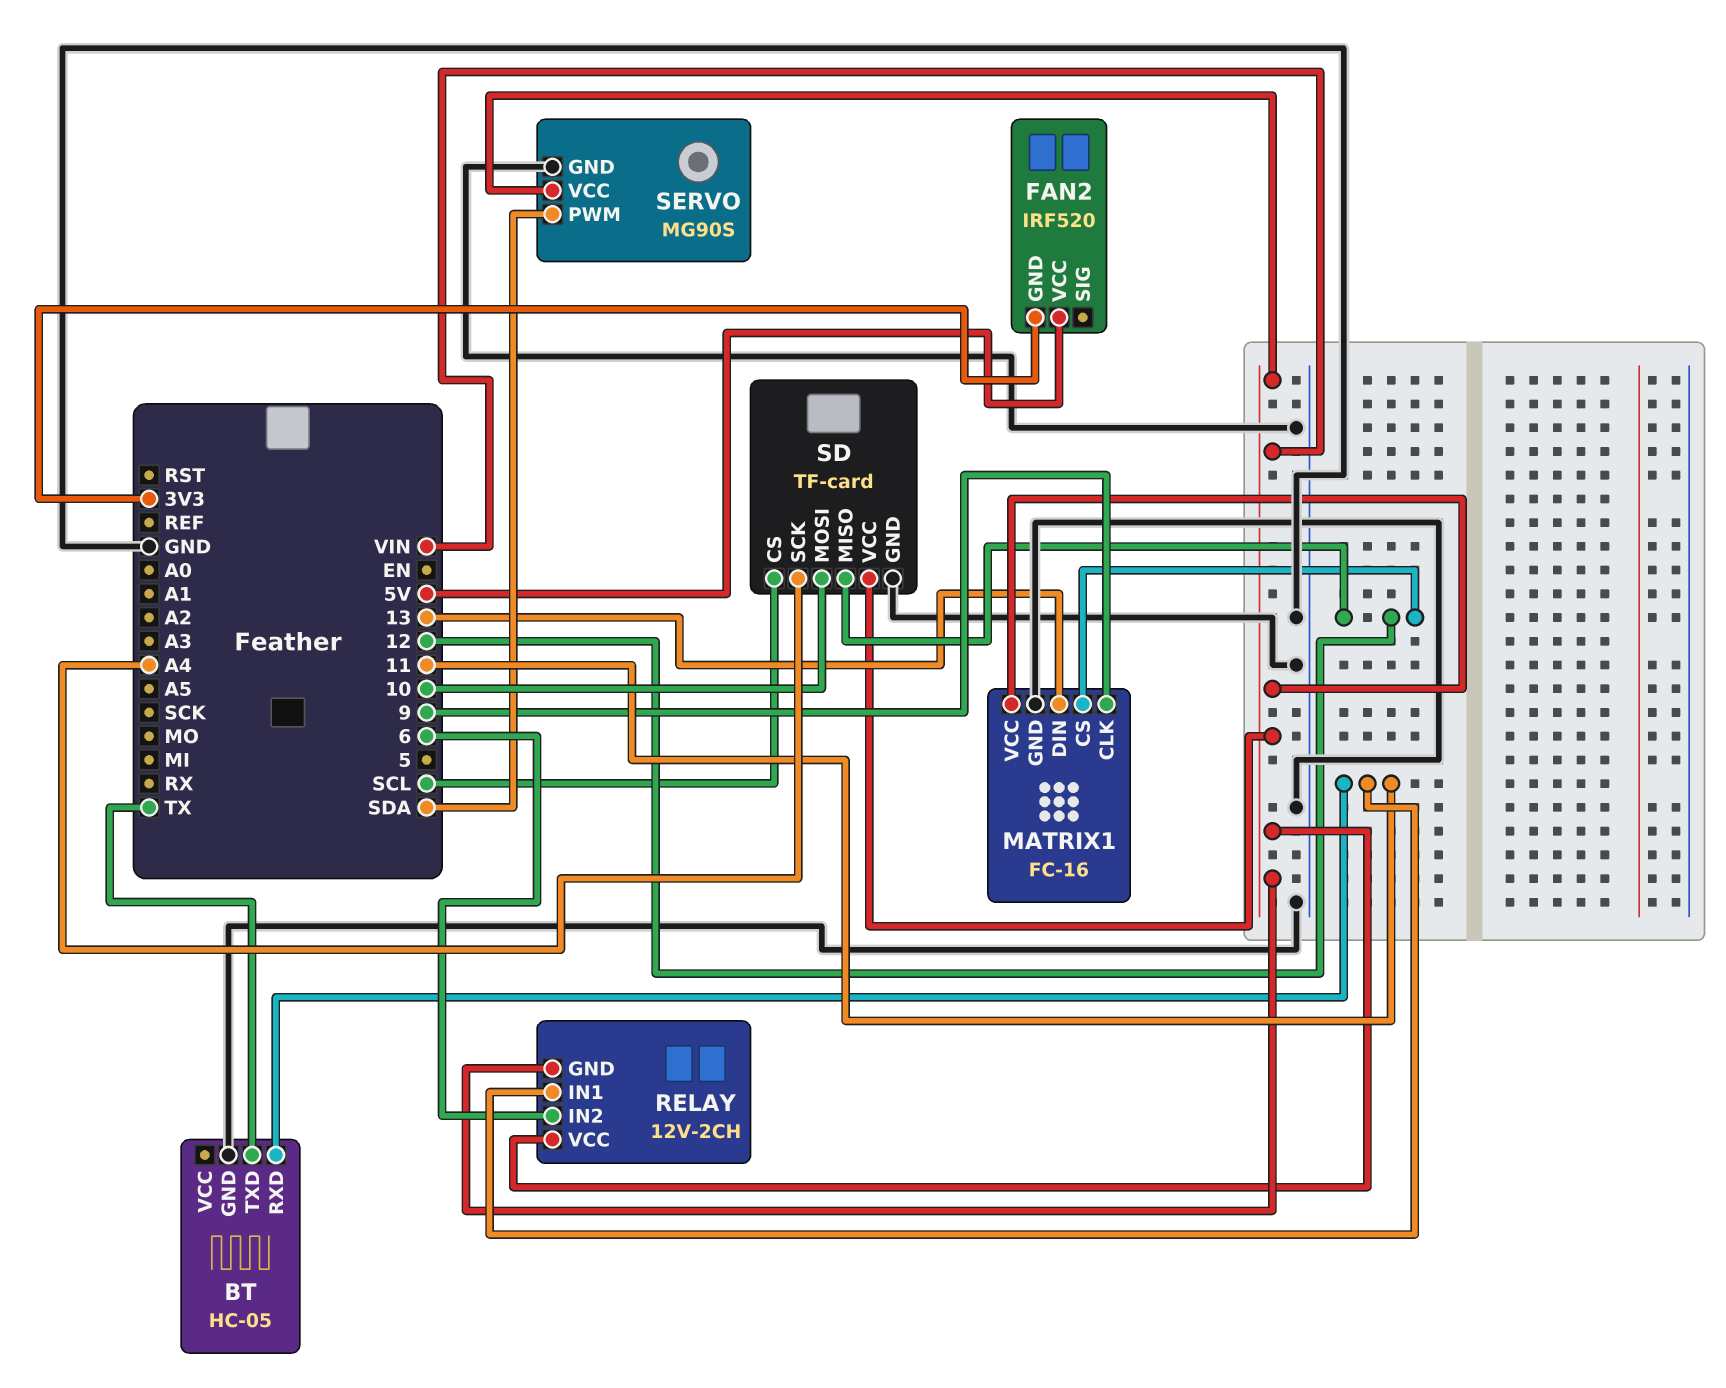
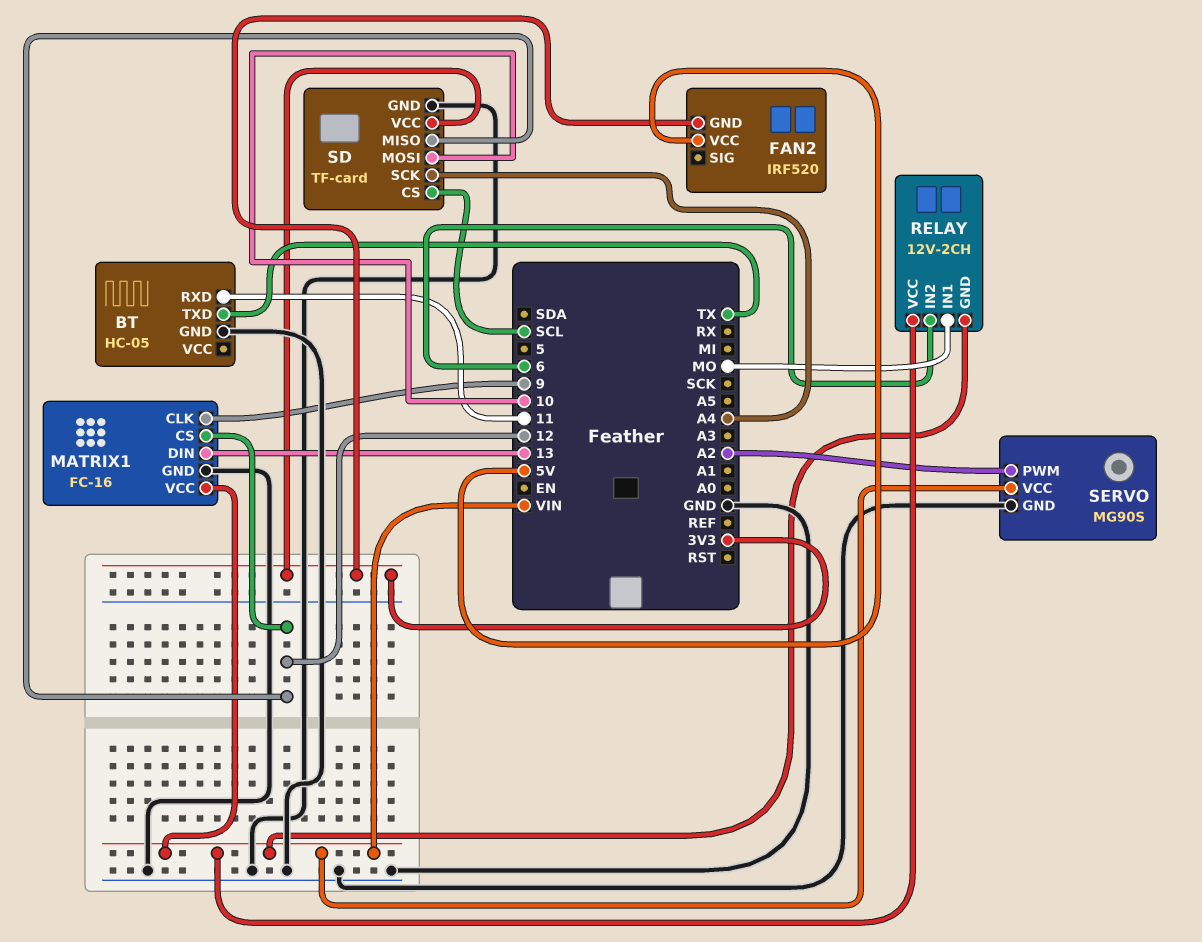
RELAY pin IN1: 11 -> MO
SD pin VCC: VIN -> 3V3
SERVO pin PWM: SDA -> A2

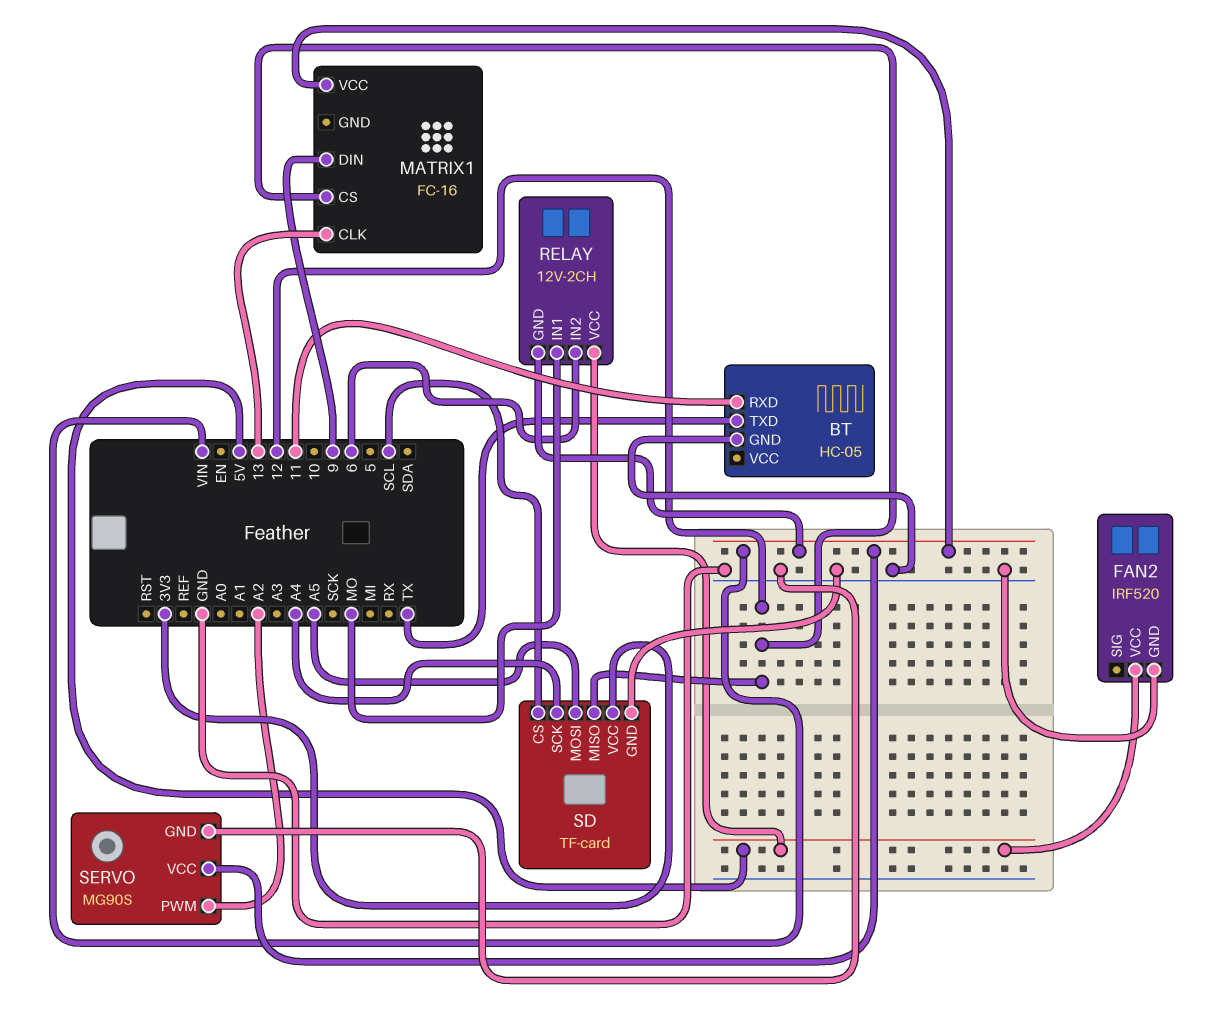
FAN2 pin GND: 3V3 -> GND
MATRIX1 pin CLK: 9 -> 13
MATRIX1 pin DIN: 13 -> 9
MATRIX1 pin GND: GND -> none
RELAY pin VCC: VIN -> 5V
SD pin MOSI: 10 -> A5

